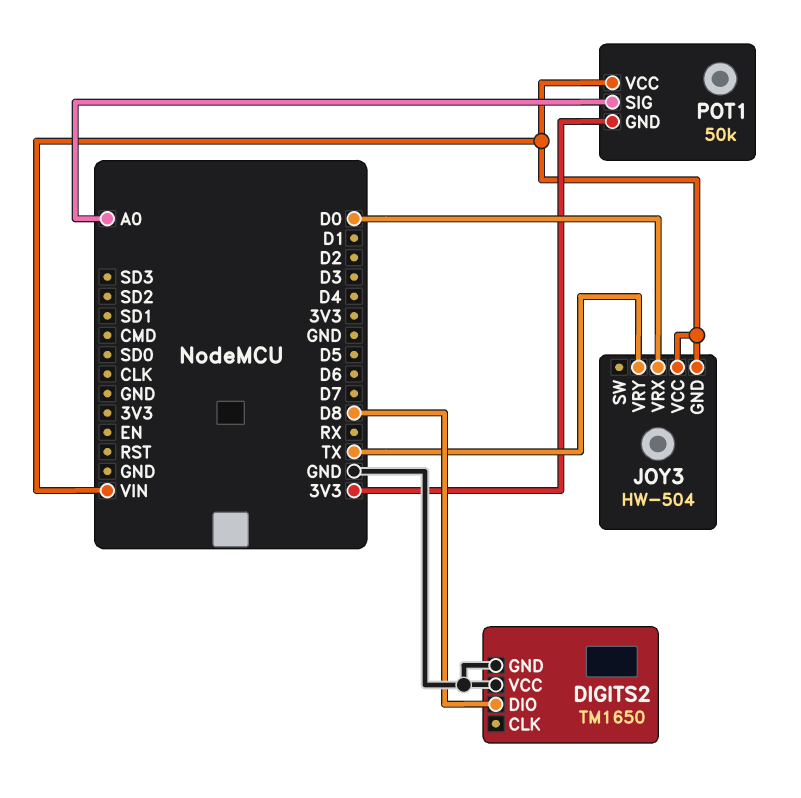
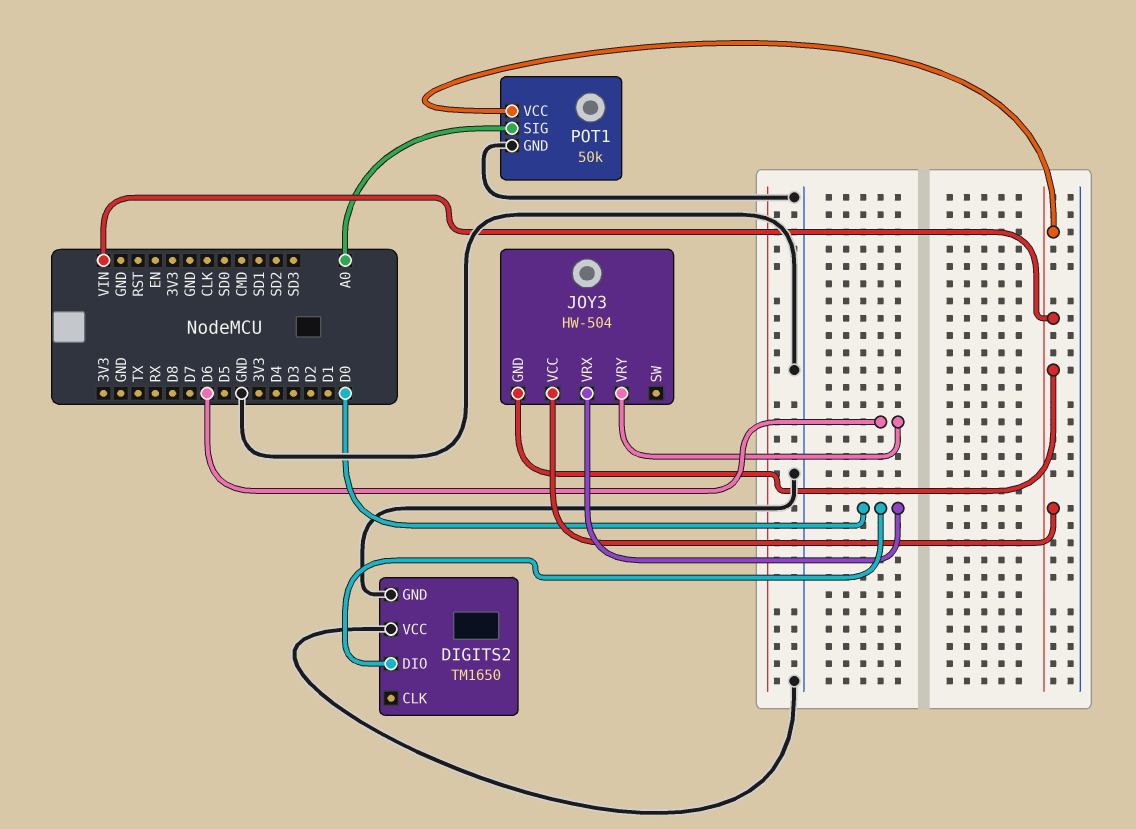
DIGITS2 pin DIO: D8 -> D0
JOY3 pin VRY: TX -> D6
POT1 pin GND: 3V3 -> GND

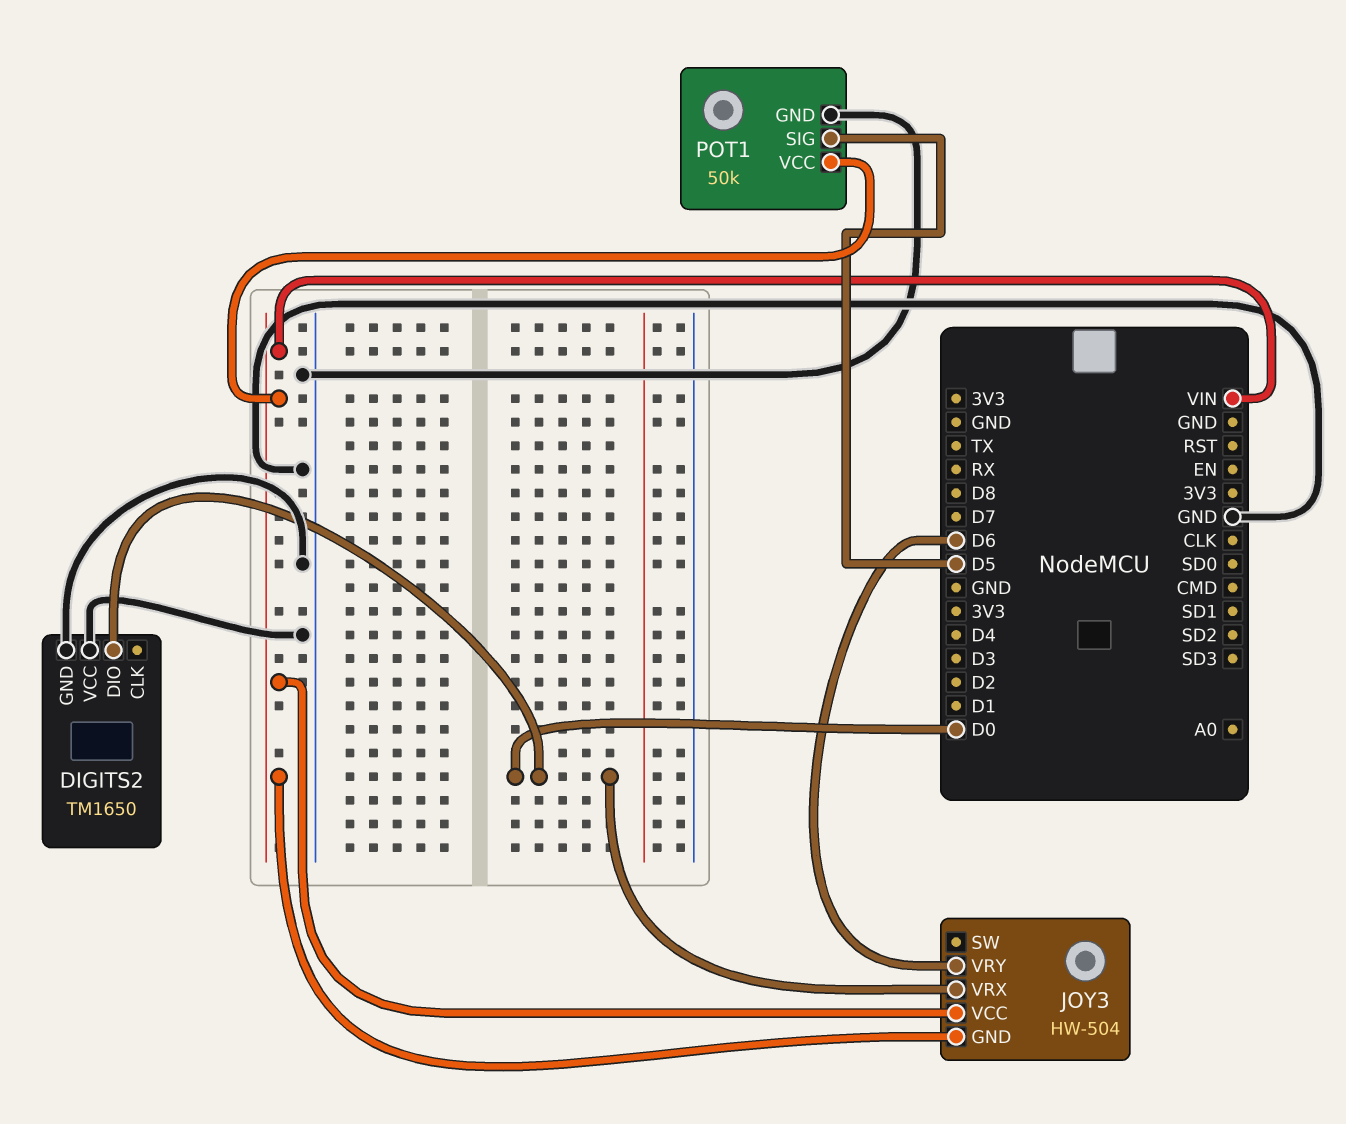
POT1 pin SIG: A0 -> D5

